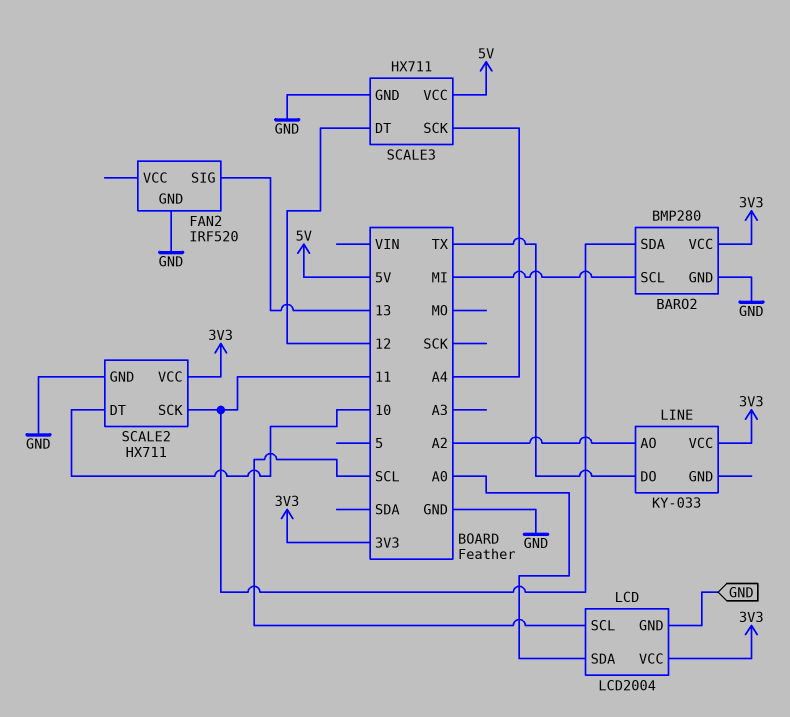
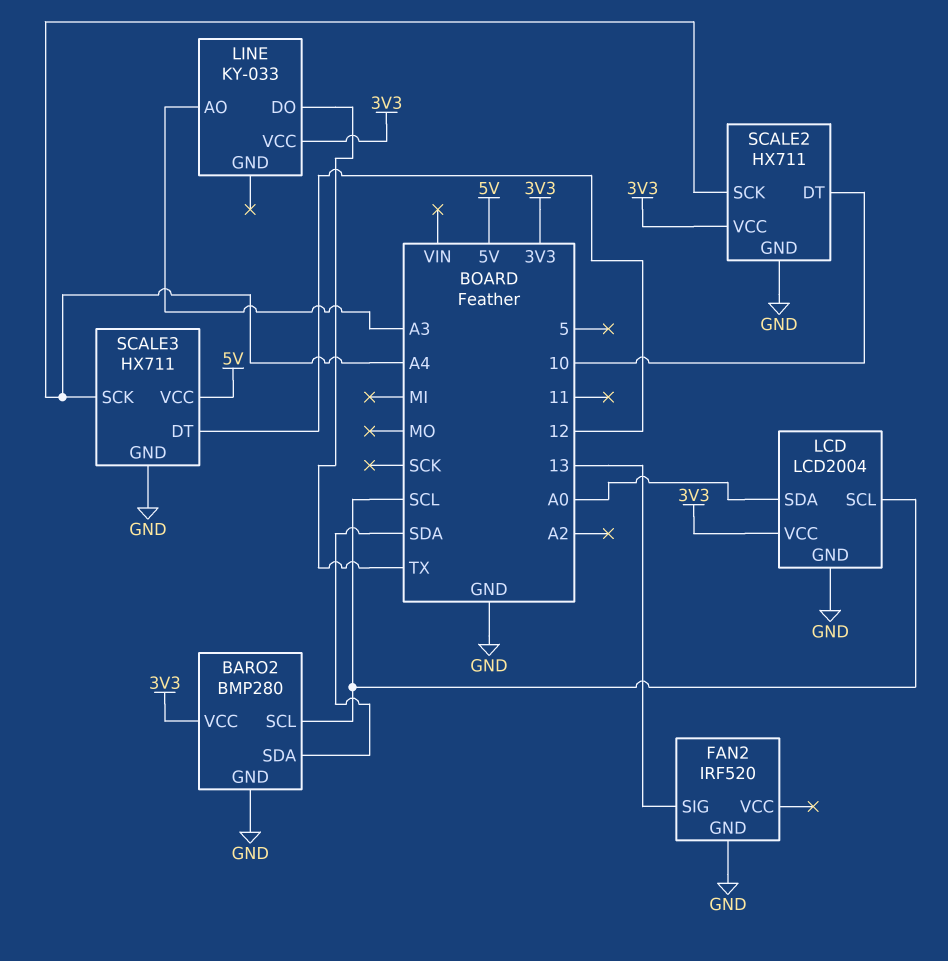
BARO2 pin SCL: MI -> SCL
BARO2 pin SDA: 11 -> SDA
LINE pin AO: A2 -> A3
SCALE2 pin SCK: 11 -> A4

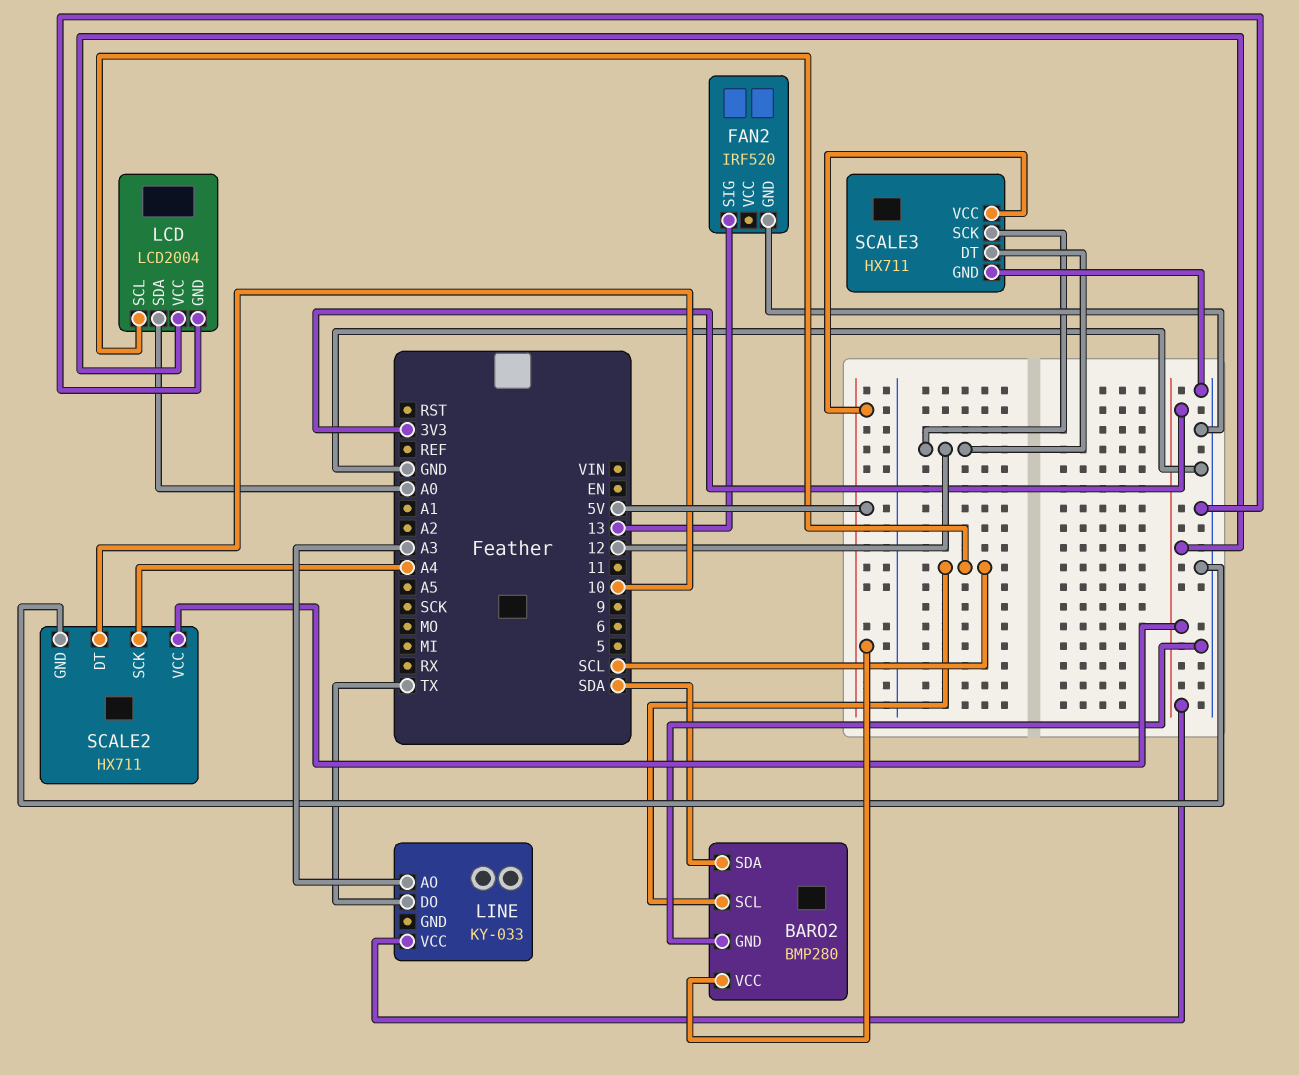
BARO2 pin VCC: 3V3 -> 5V
SCALE3 pin SCK: A4 -> 12

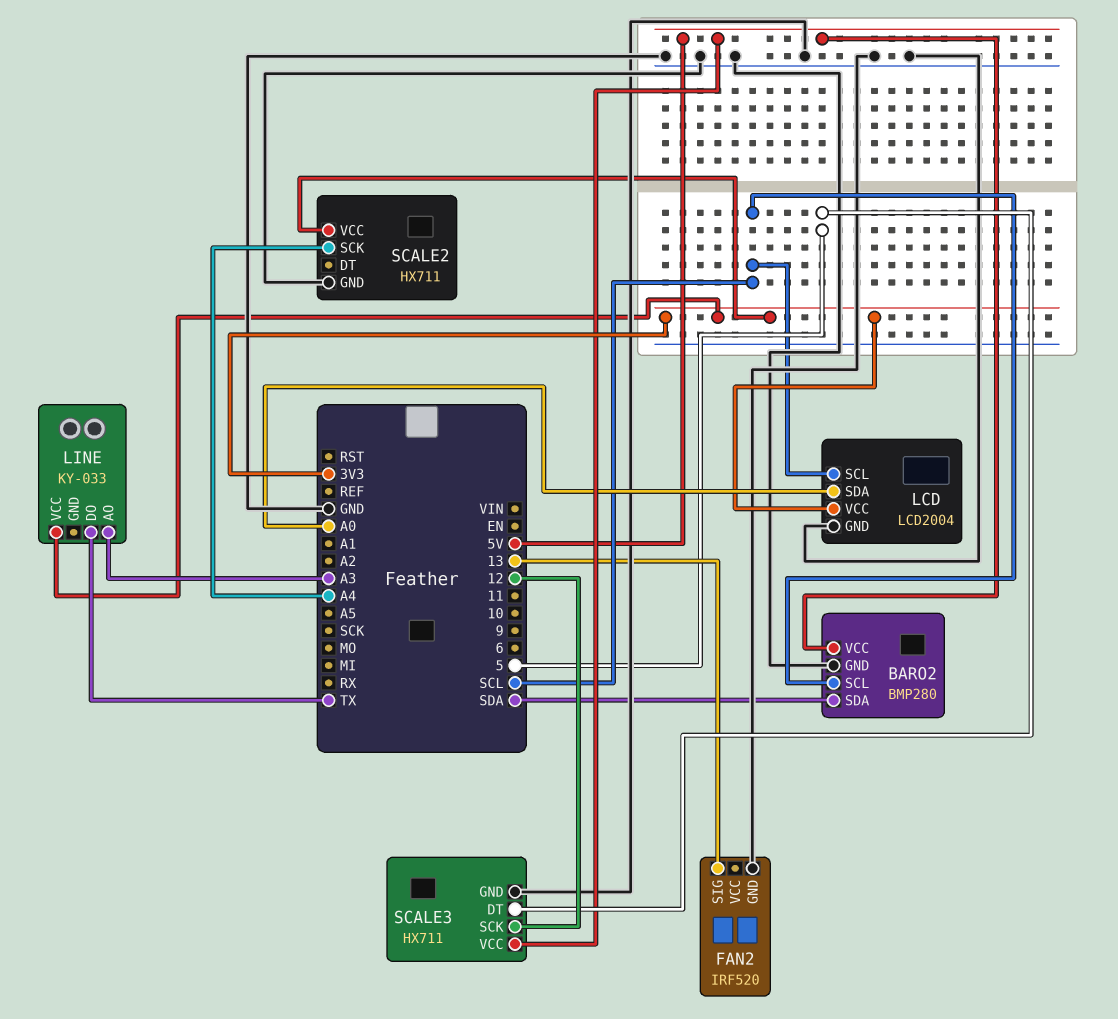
SCALE2 pin DT: 10 -> none
SCALE3 pin DT: 12 -> 5

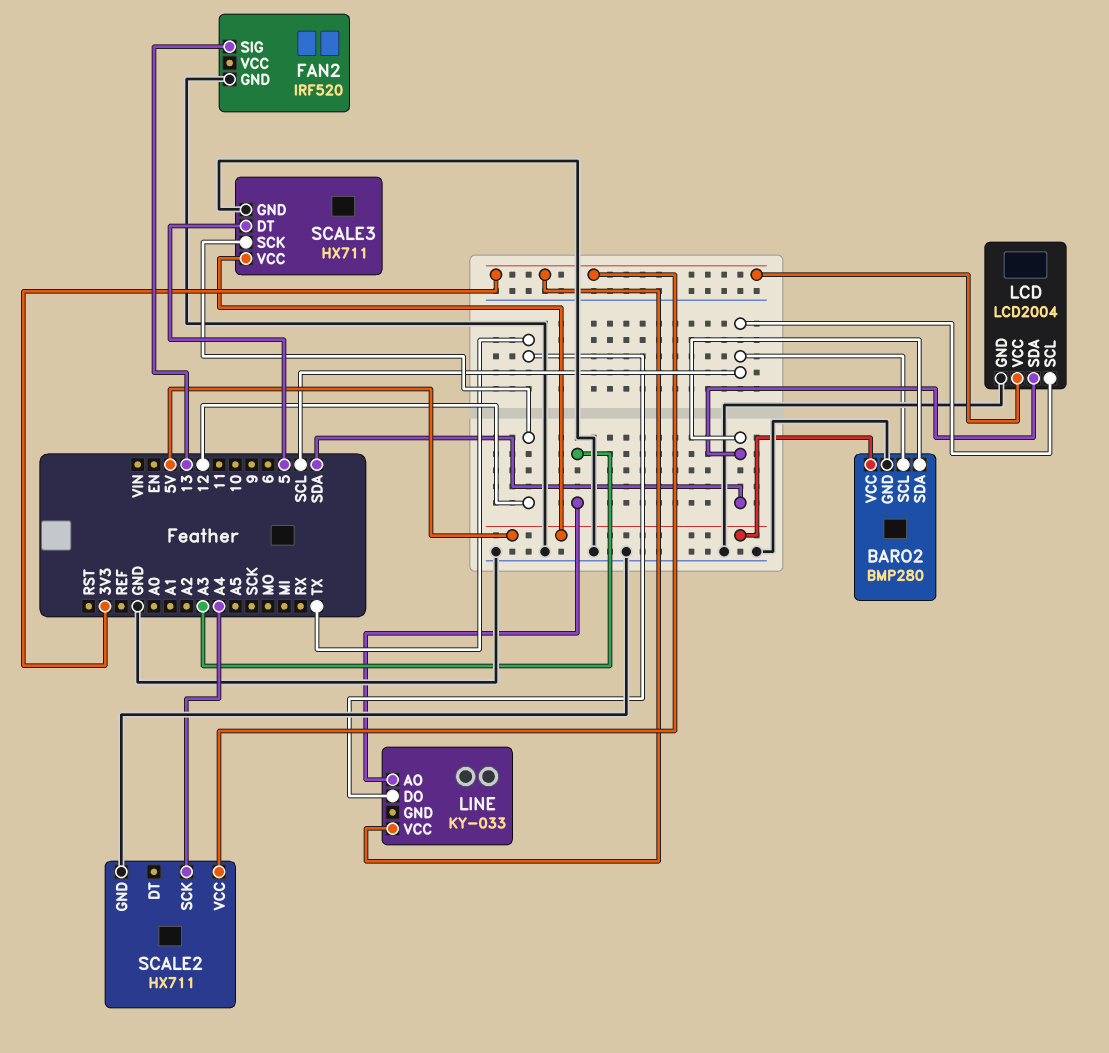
LCD pin SDA: A0 -> SDA

